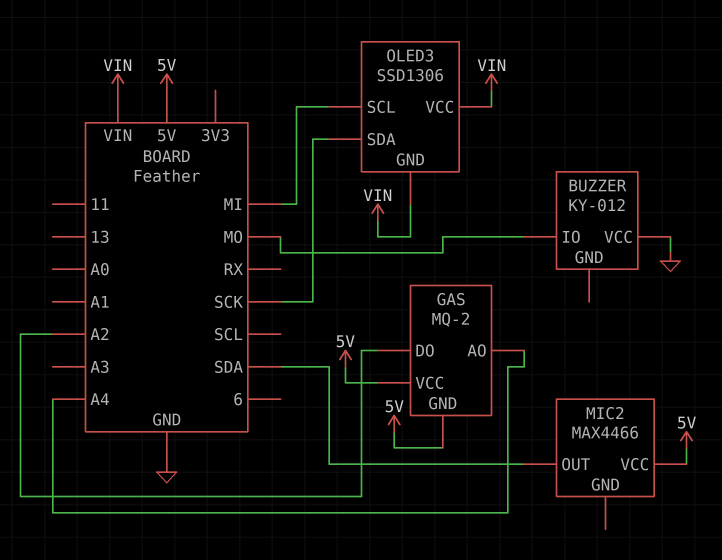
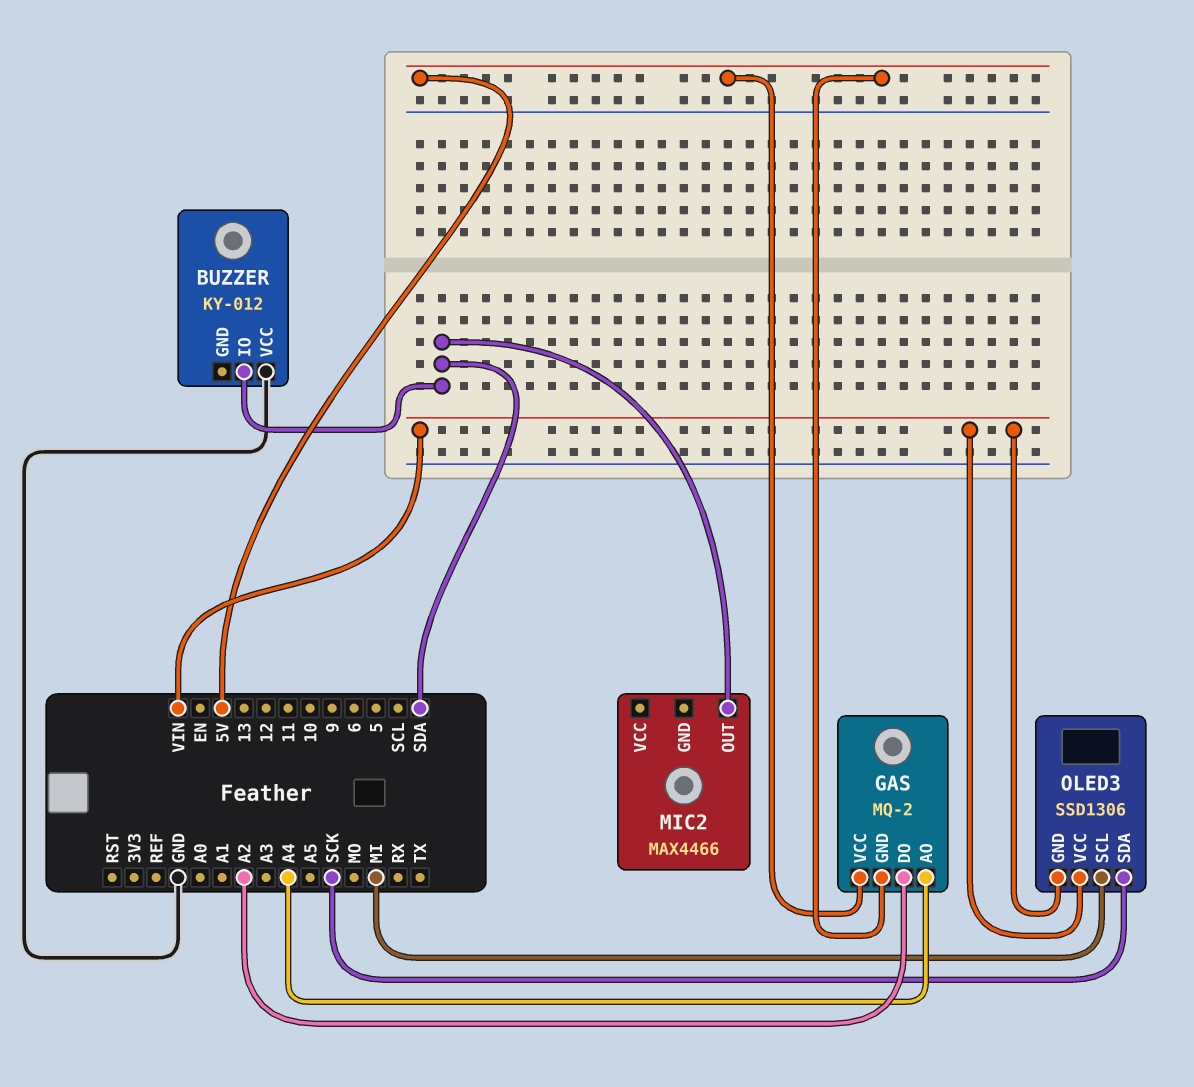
BUZZER pin IO: MO -> SDA
MIC2 pin VCC: 5V -> none

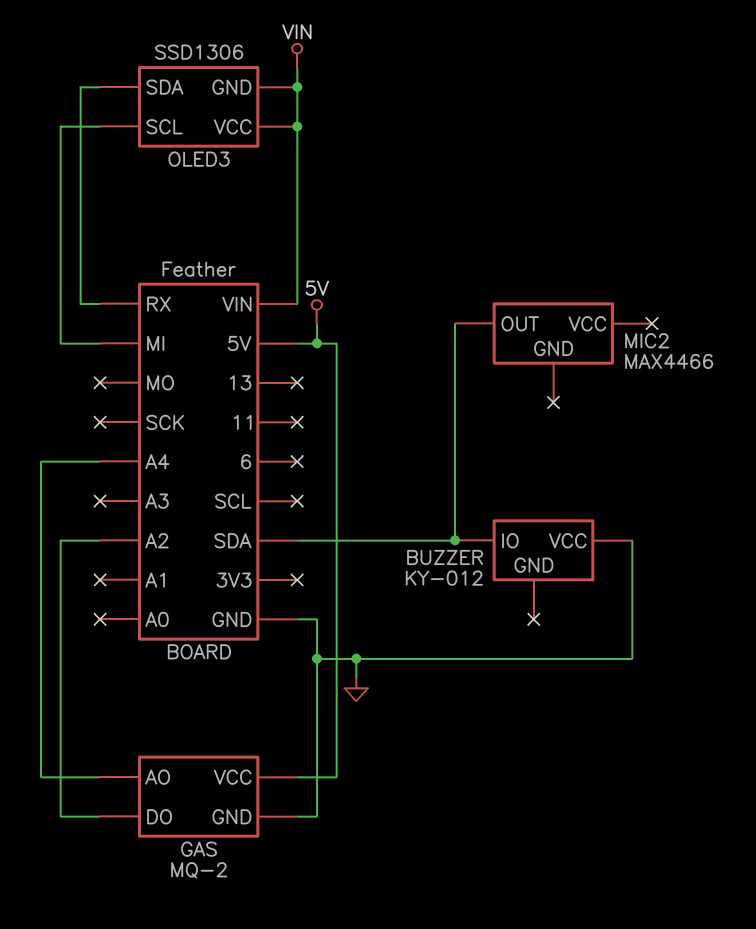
GAS pin GND: 5V -> GND
OLED3 pin SDA: SCK -> RX

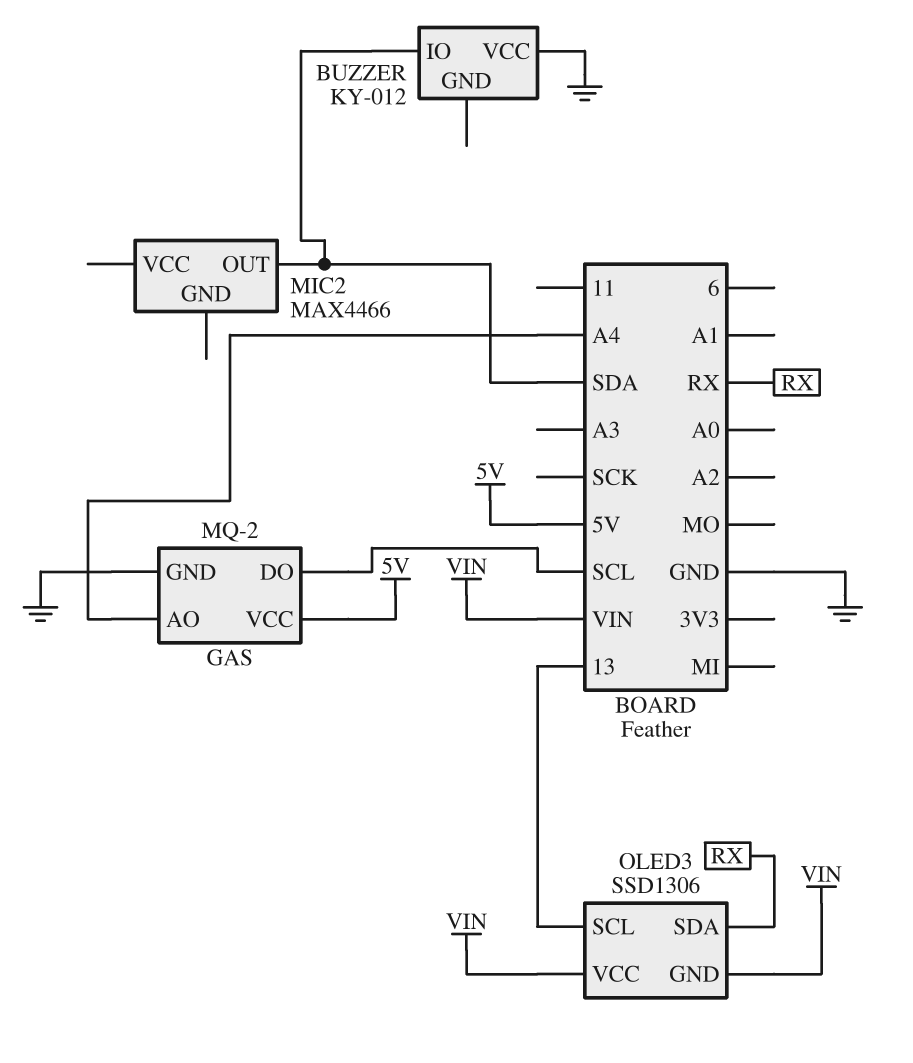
GAS pin DO: A2 -> SCL
OLED3 pin SCL: MI -> 13

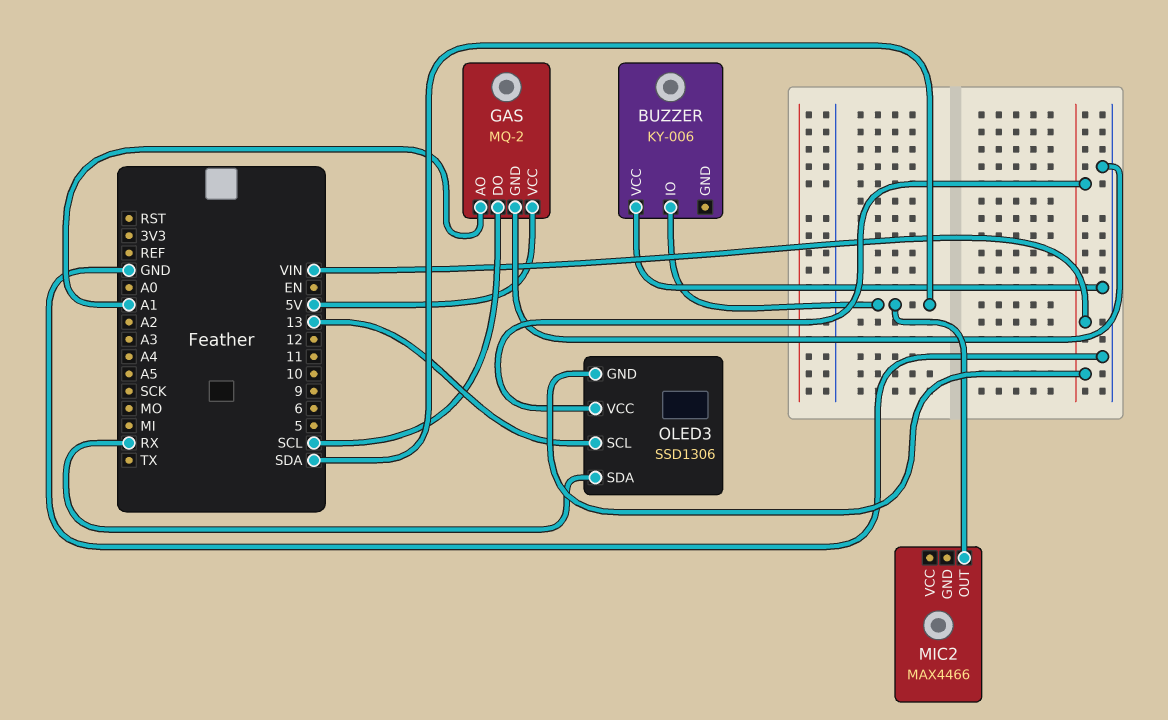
BUZZER: KY-012 -> KY-006
GAS pin AO: A4 -> A1

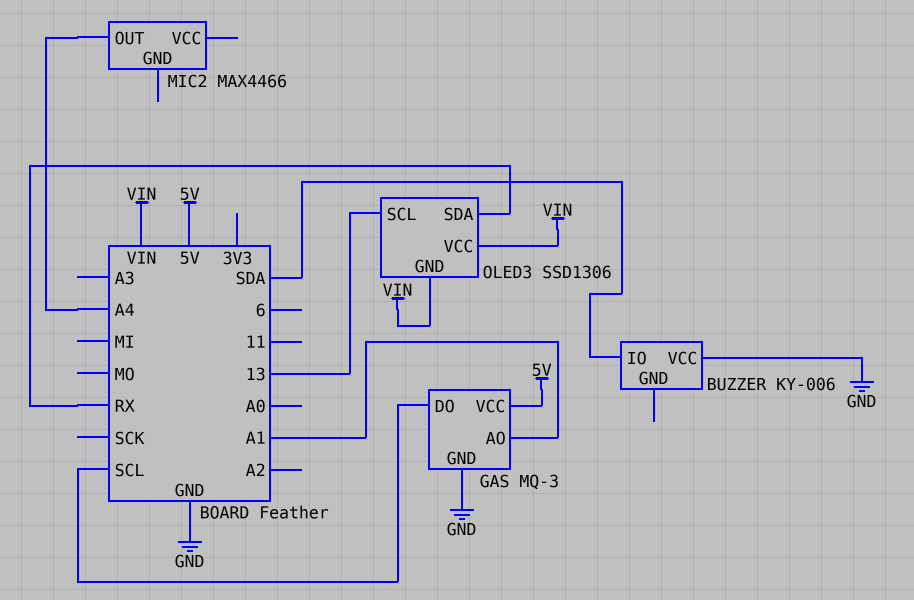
GAS: MQ-2 -> MQ-3
MIC2 pin OUT: SDA -> A4

